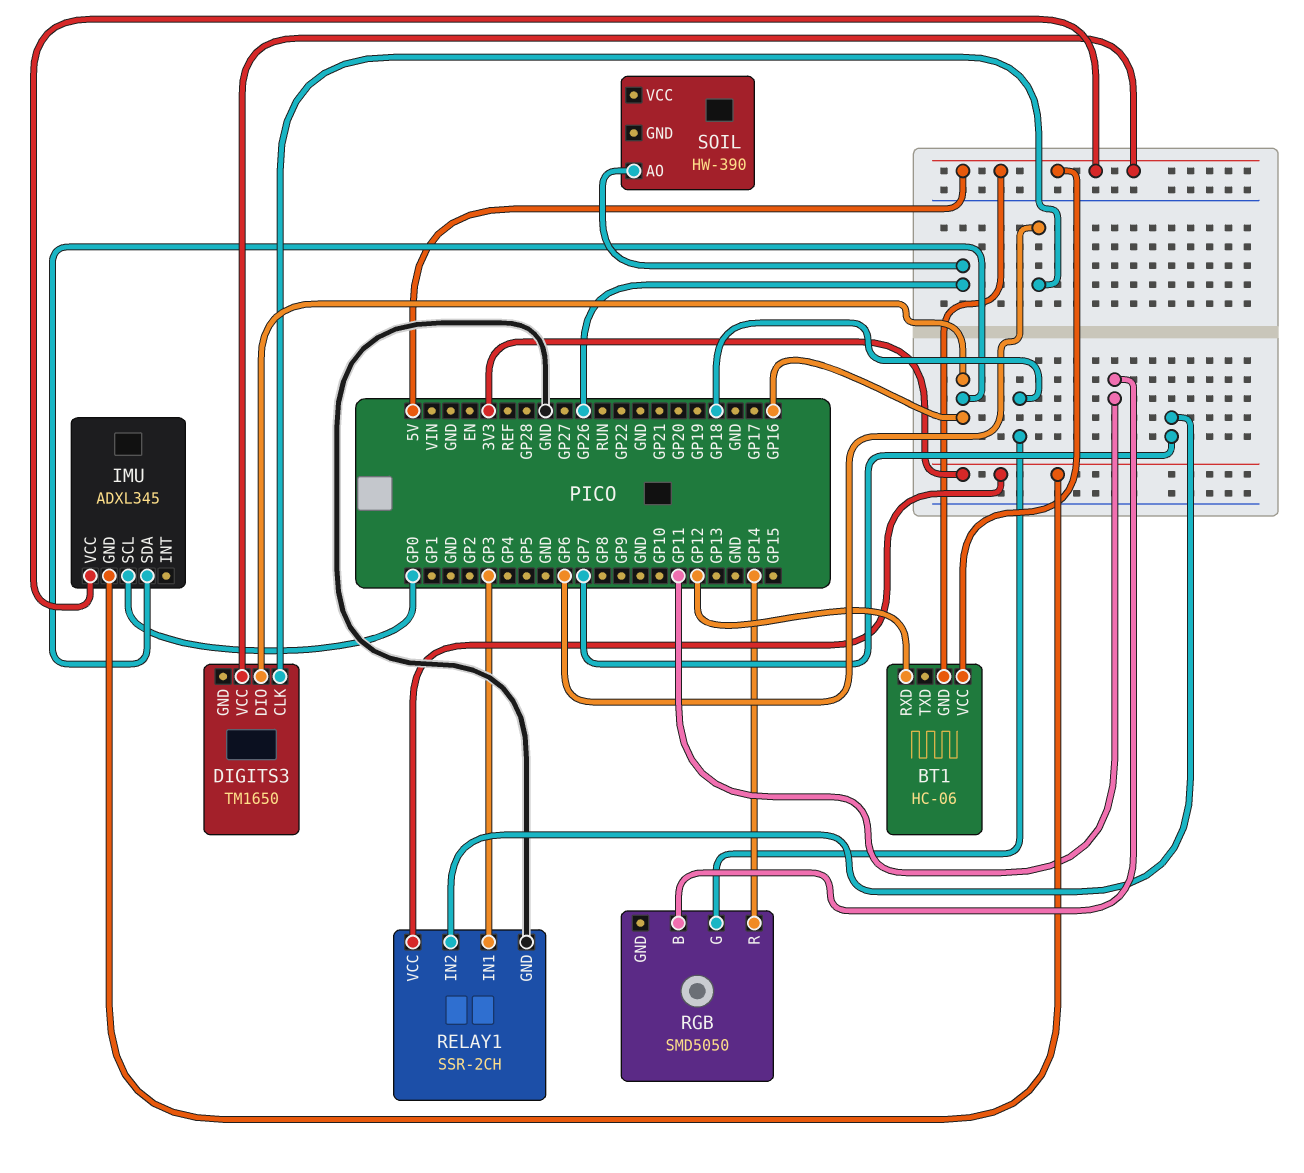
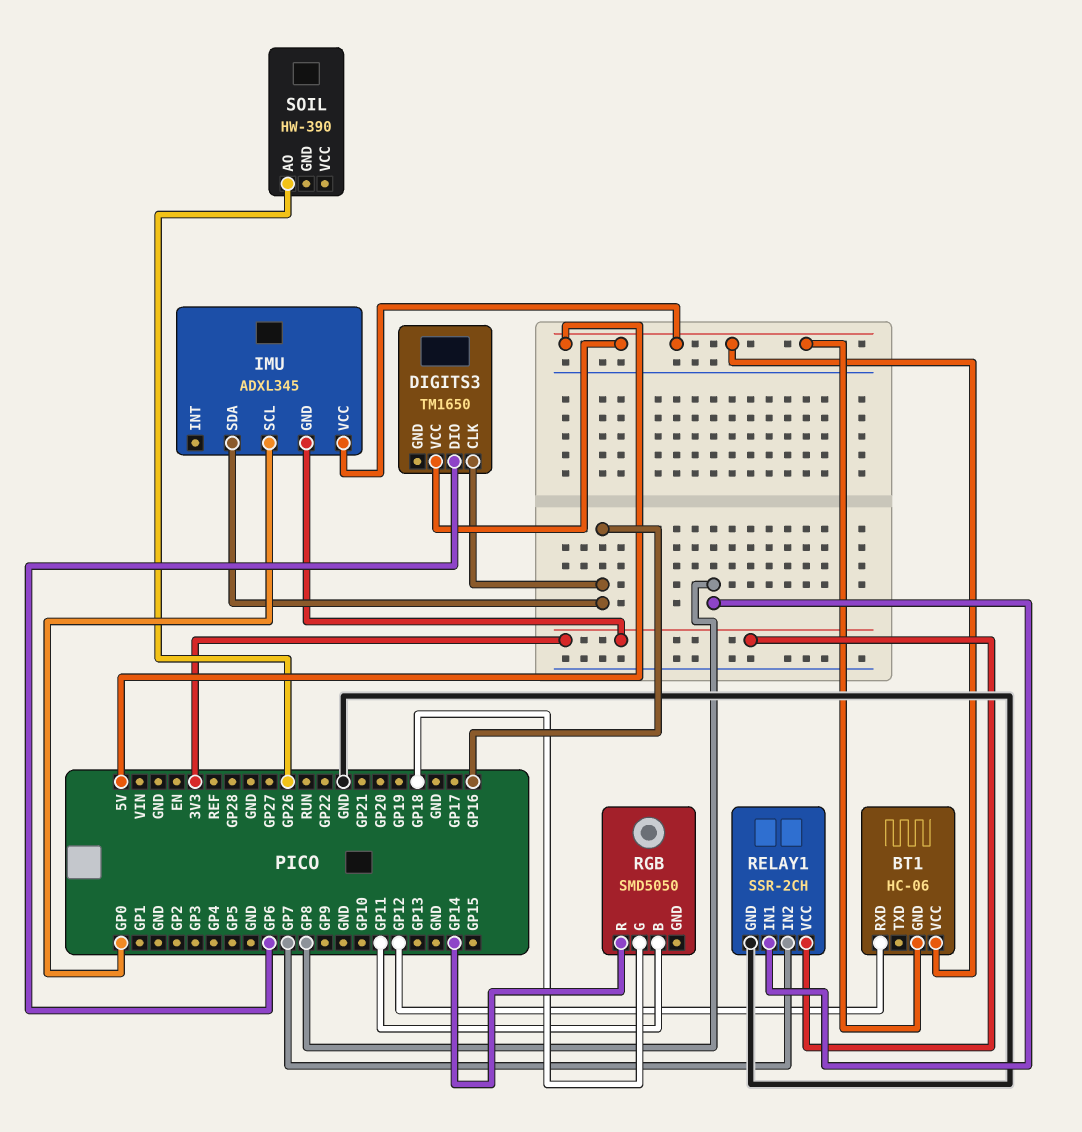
DIGITS3 pin CLK: GP6 -> GP16
DIGITS3 pin DIO: GP16 -> GP6
RELAY1 pin IN1: GP3 -> GP8

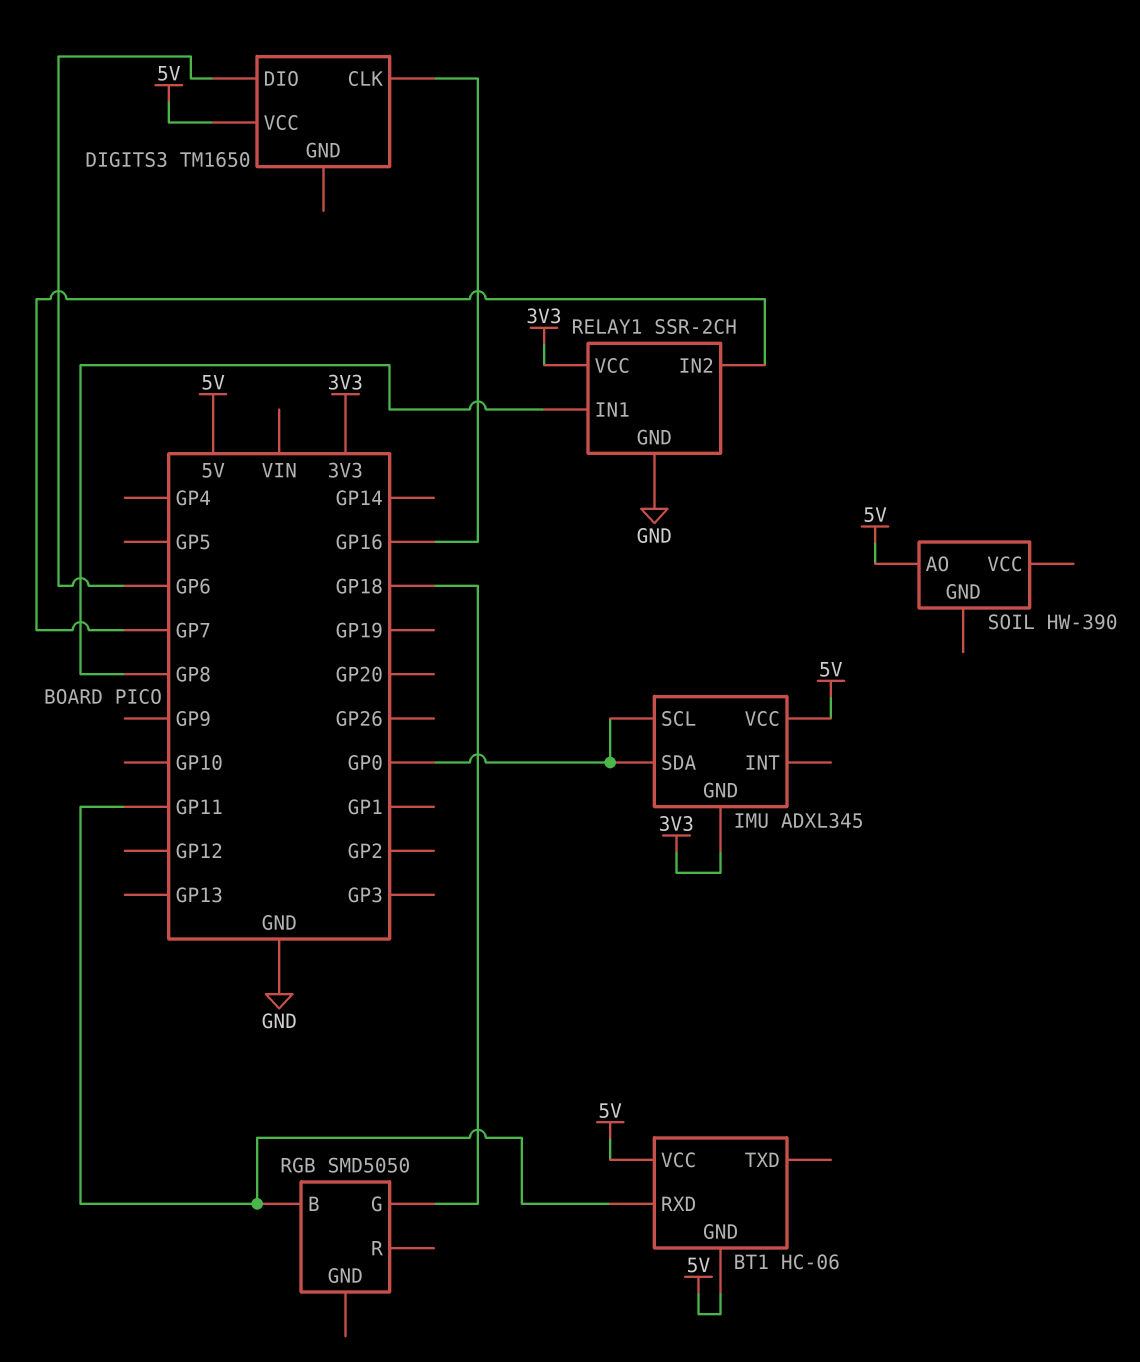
BT1 pin RXD: GP12 -> GP11
IMU pin SDA: GP16 -> GP0
RGB pin R: GP14 -> none
SOIL pin AO: GP26 -> 5V

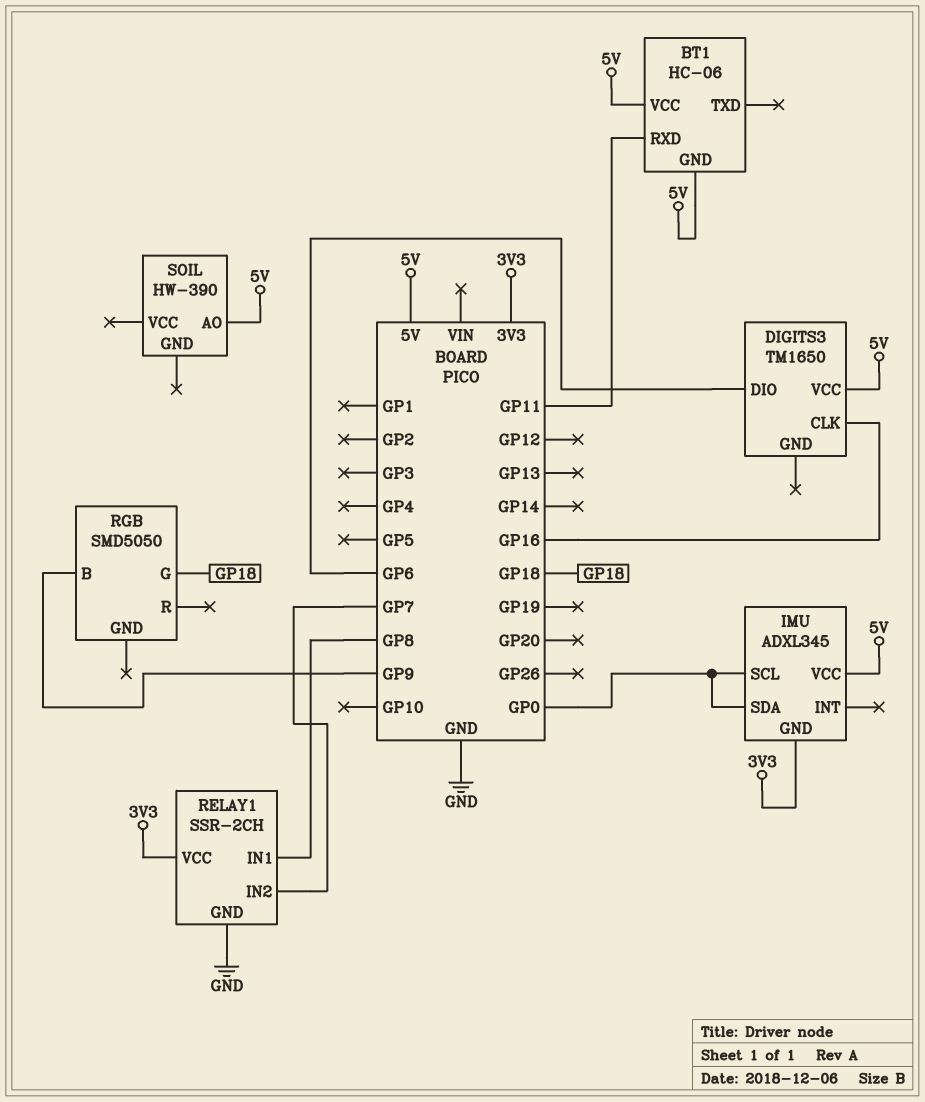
RGB pin B: GP11 -> GP9

